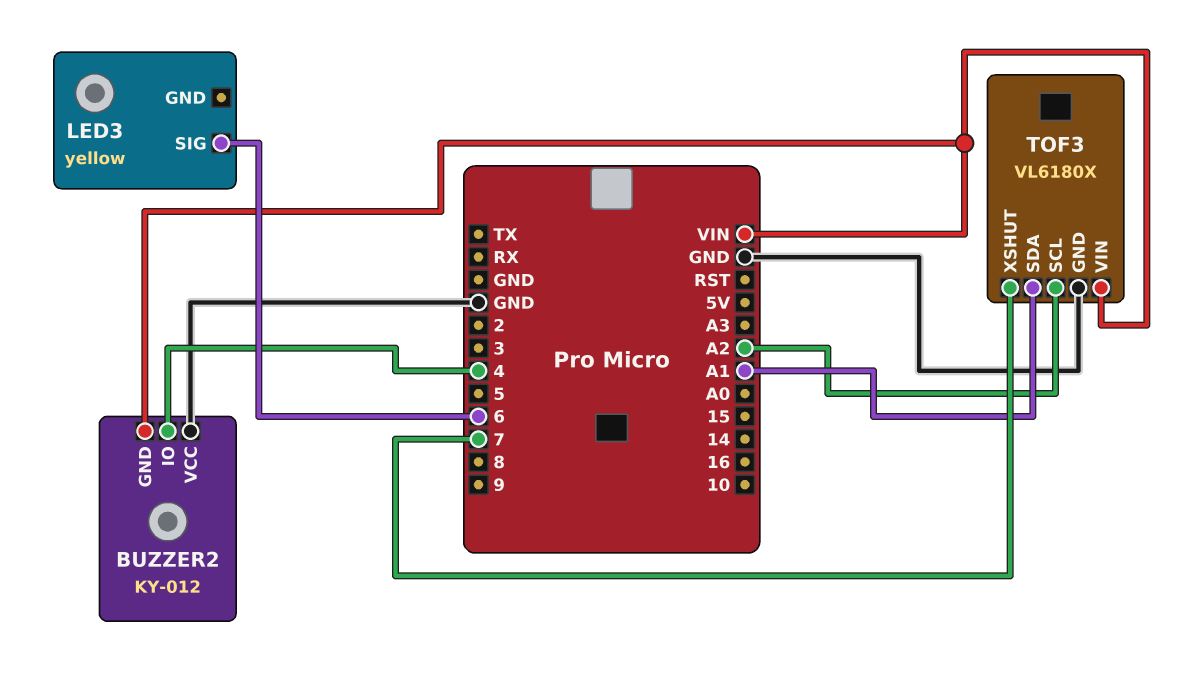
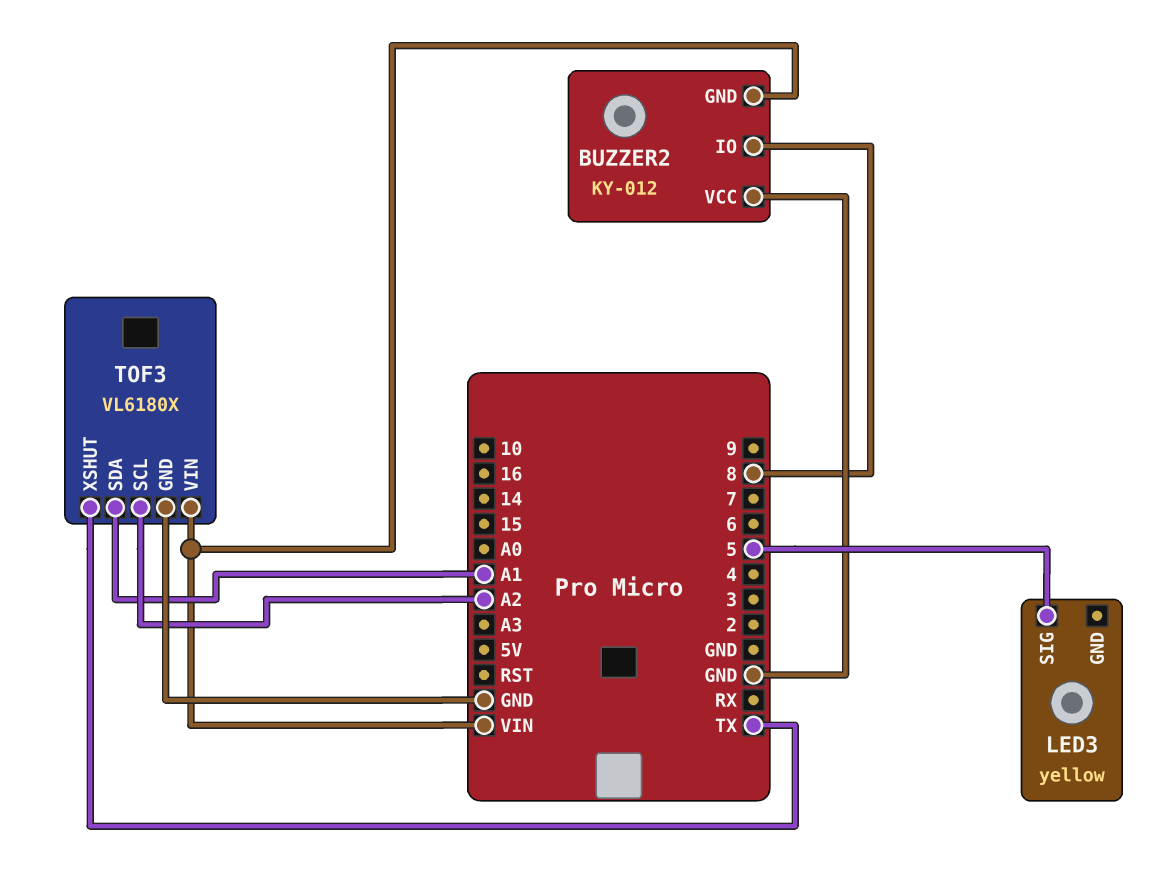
BUZZER2 pin IO: 4 -> 8
LED3 pin SIG: 6 -> 5
TOF3 pin XSHUT: 7 -> TX

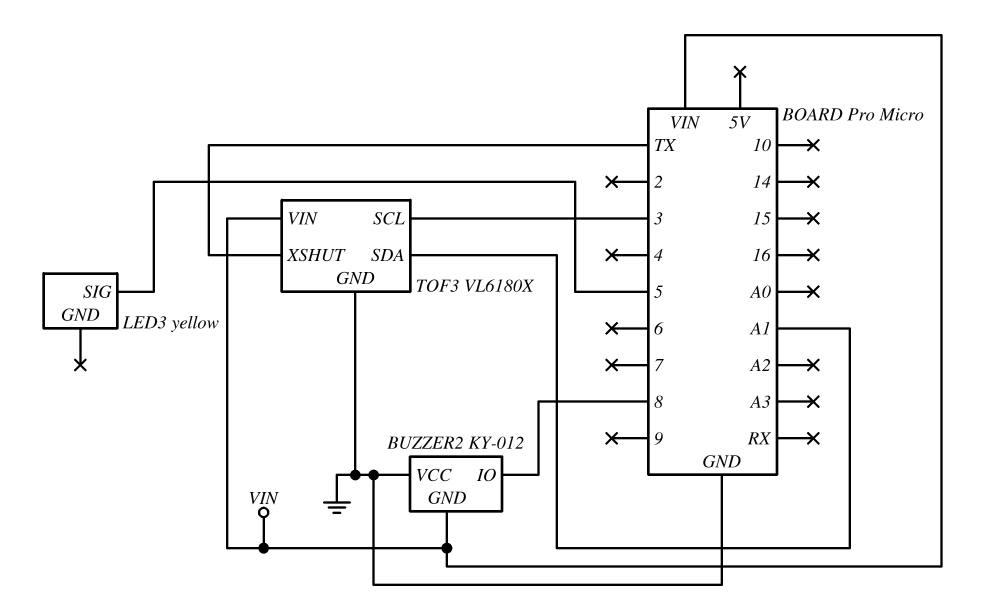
TOF3 pin SCL: A2 -> 3

